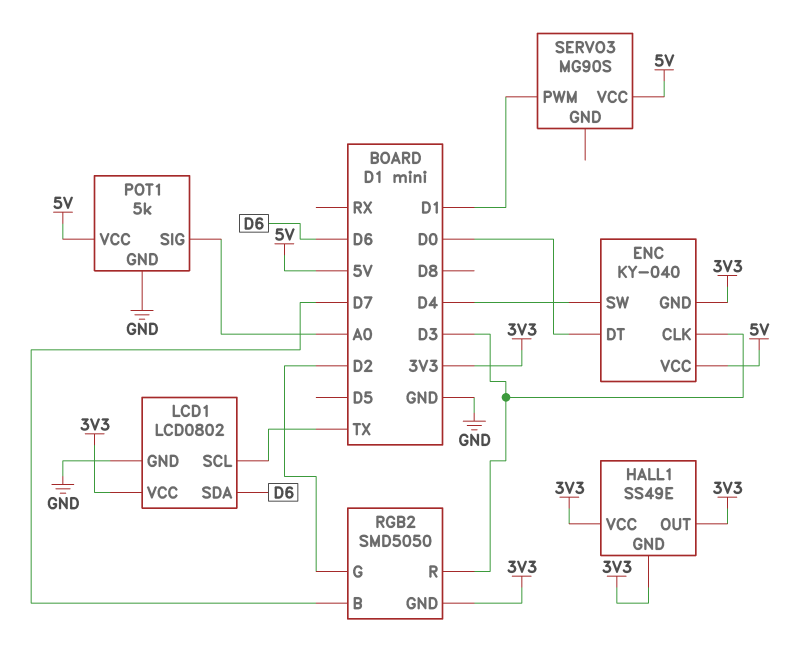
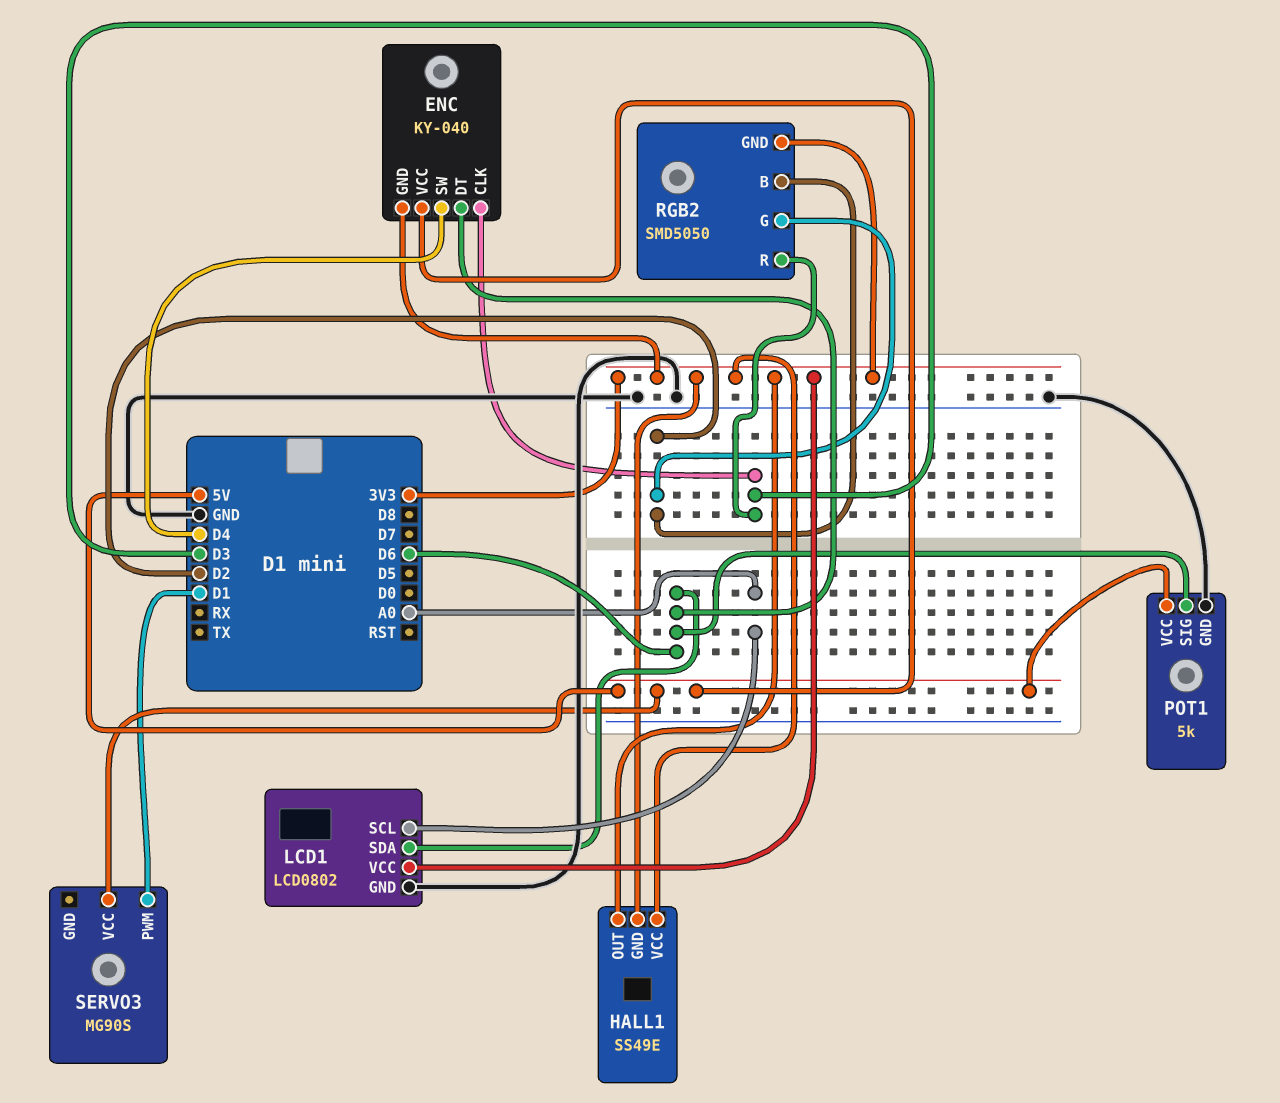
ENC pin DT: D0 -> D6
LCD1 pin SCL: TX -> A0
POT1 pin SIG: A0 -> D6
RGB2 pin B: D7 -> D2

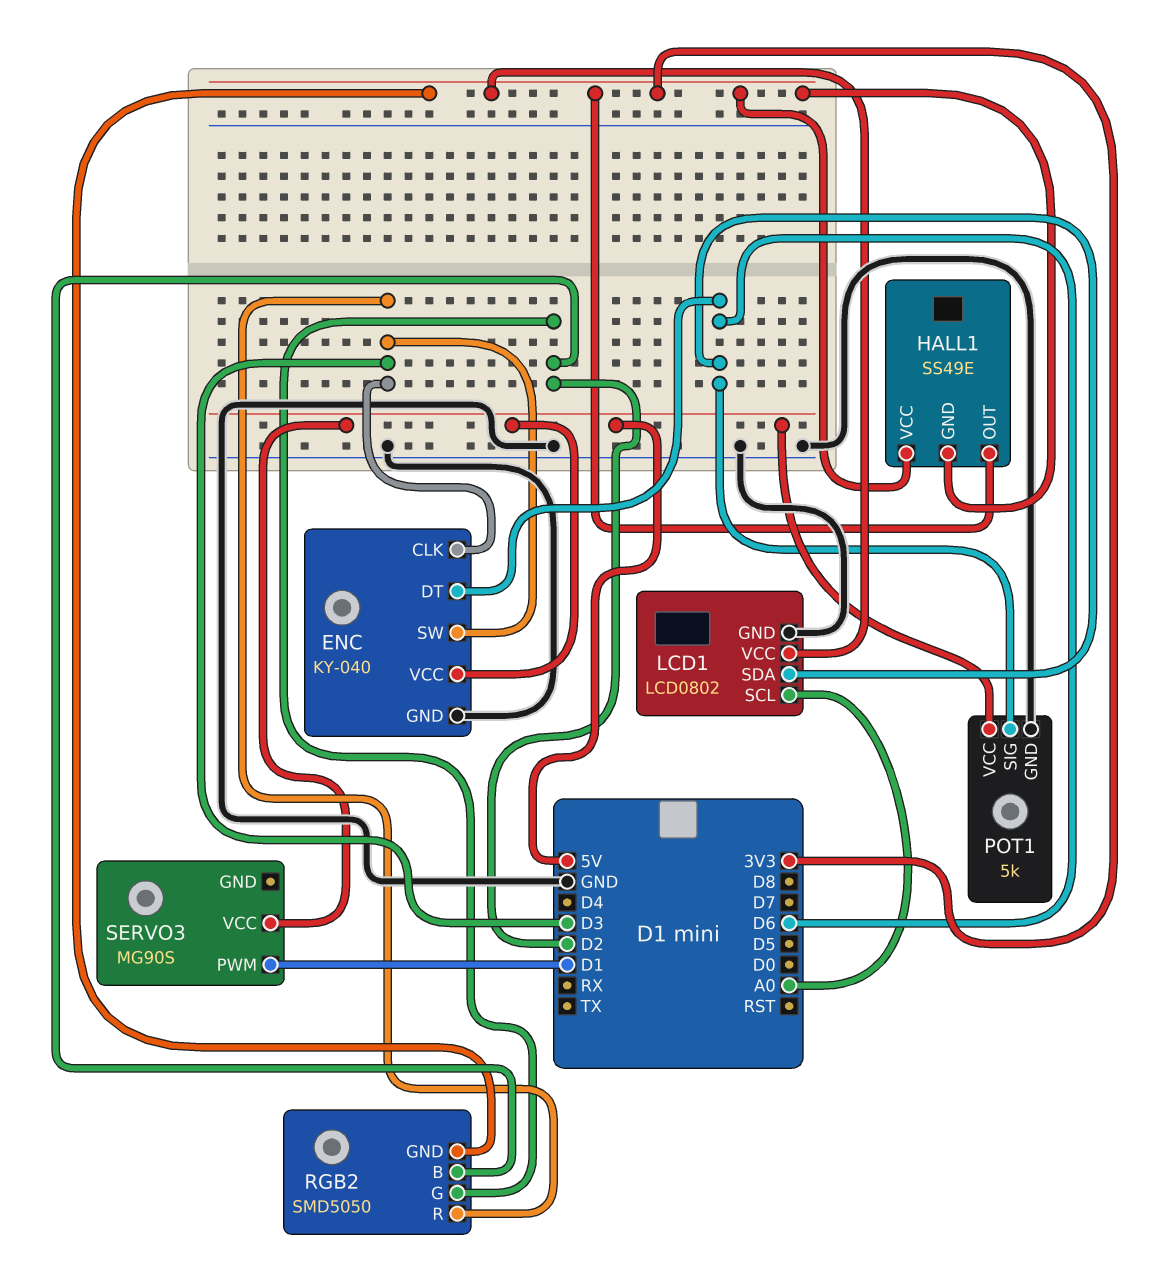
ENC pin GND: 3V3 -> GND
ENC pin SW: D4 -> D3

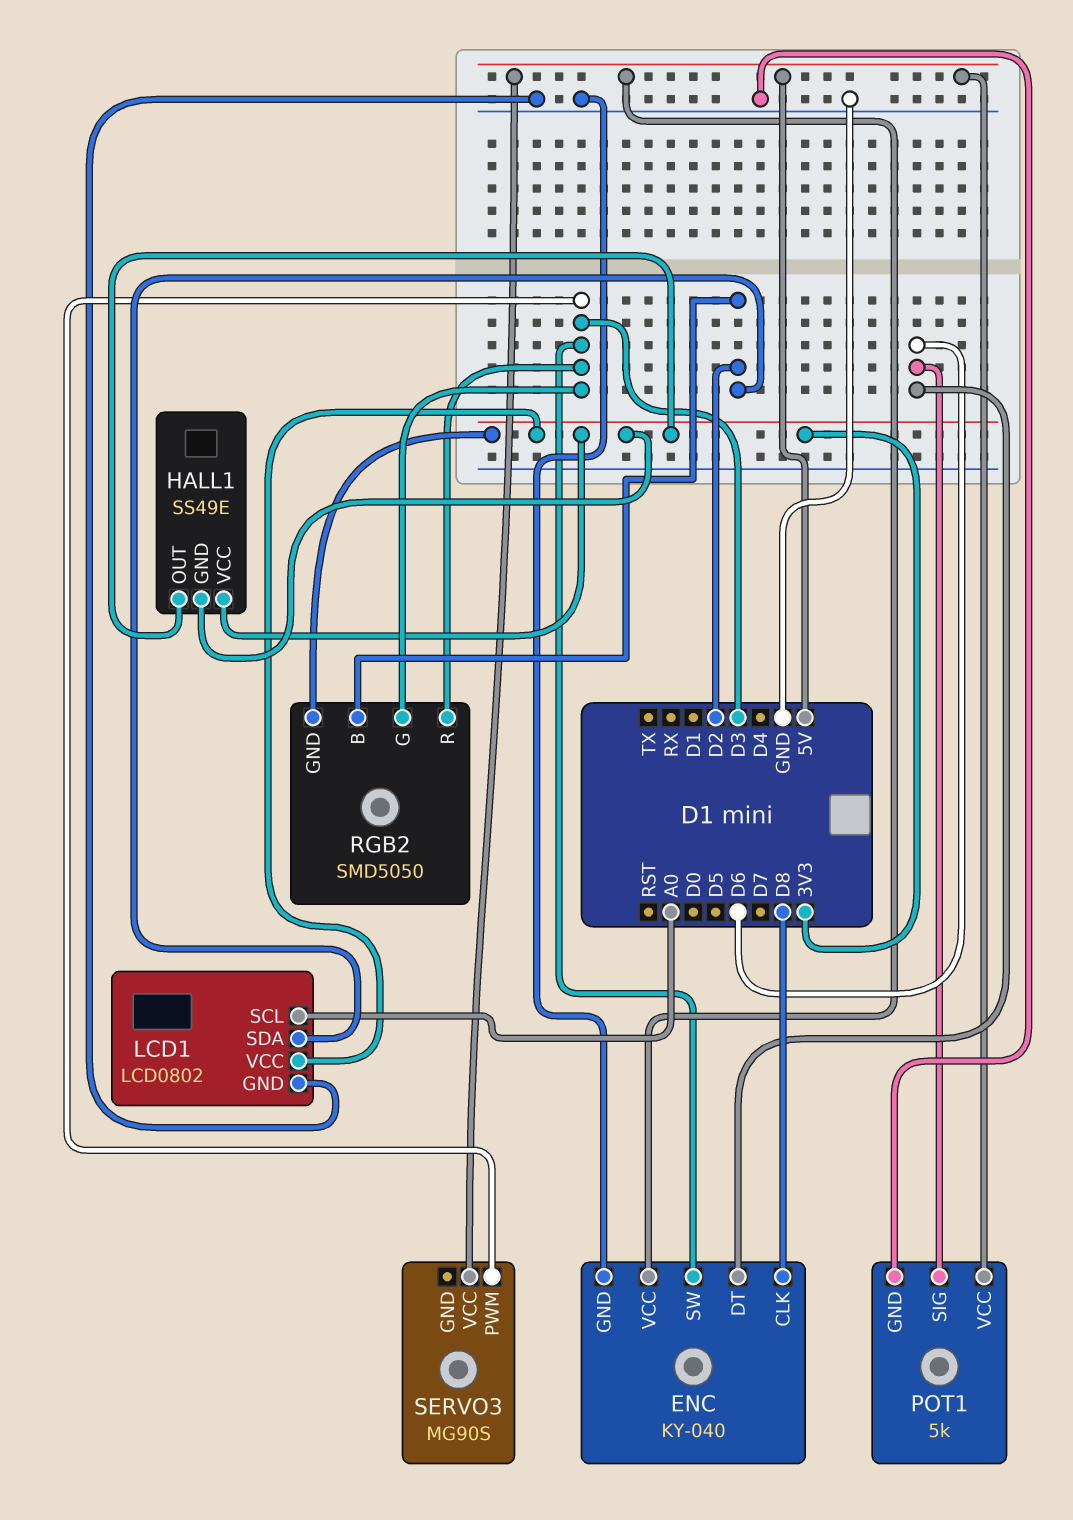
ENC pin CLK: D3 -> D8
LCD1 pin SDA: D6 -> D2
RGB2 pin G: D2 -> D3
SERVO3 pin PWM: D1 -> D3

